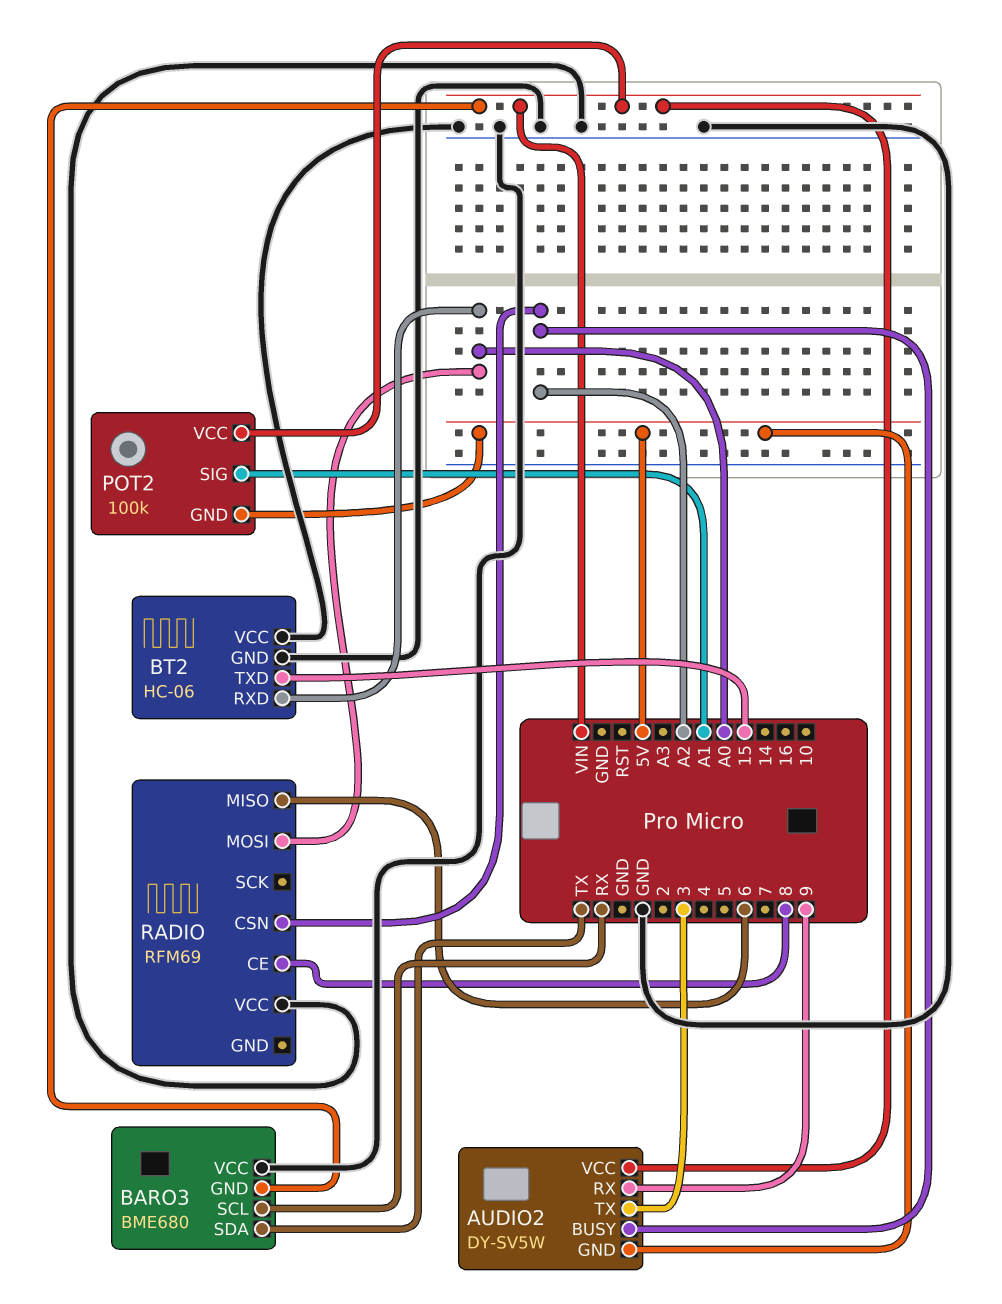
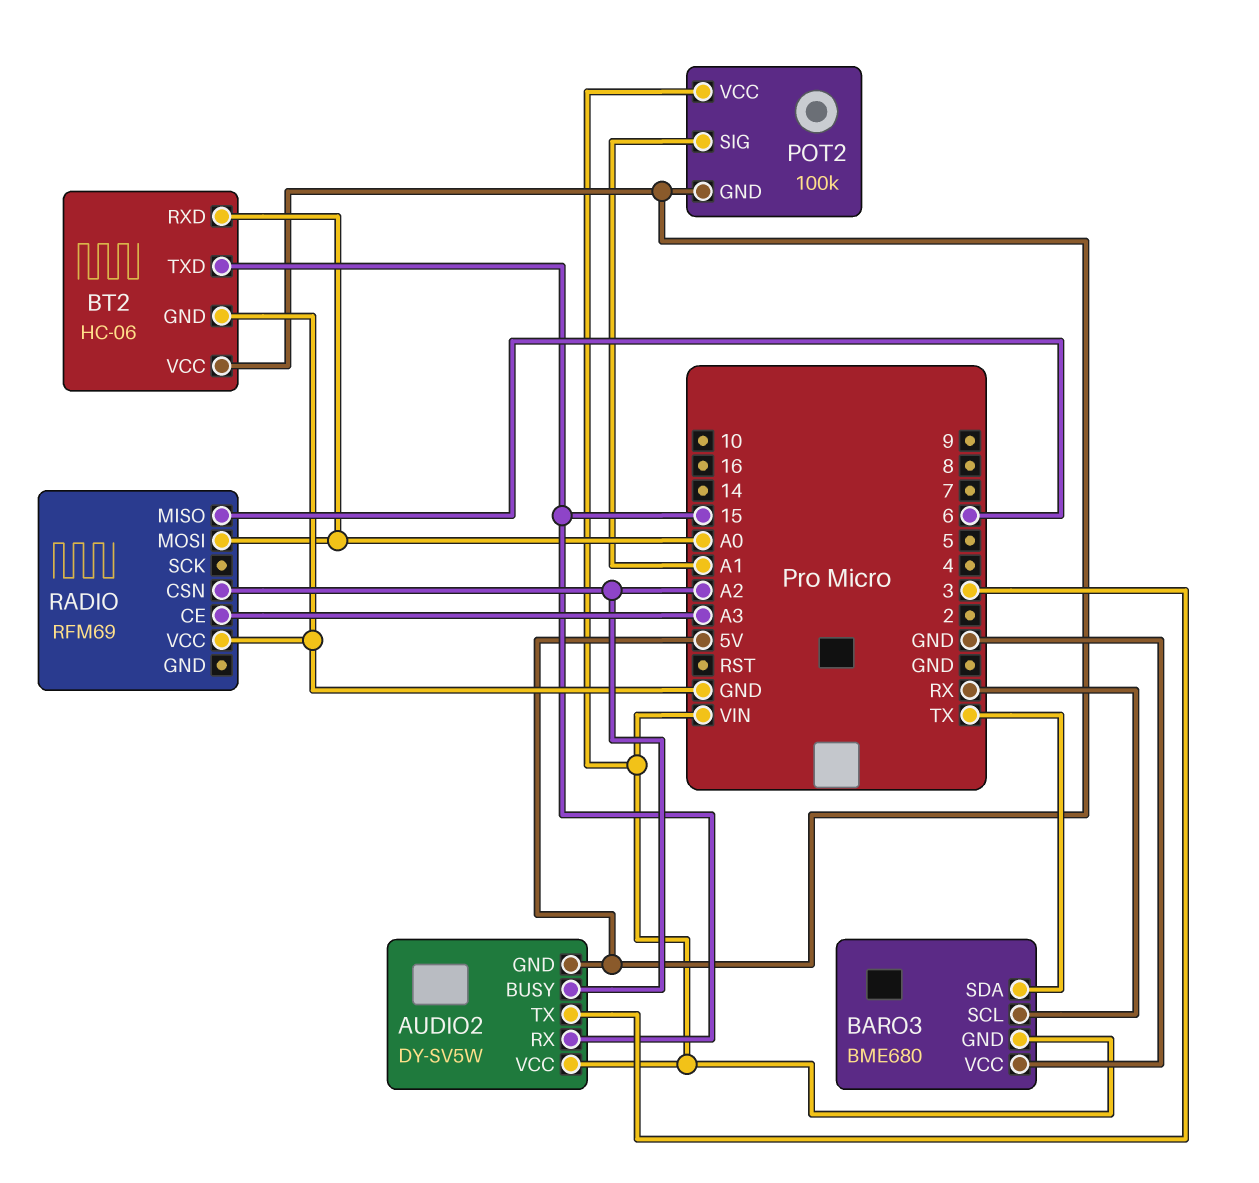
AUDIO2 pin RX: 9 -> 15
BT2 pin VCC: GND -> 5V
RADIO pin CE: 8 -> A3

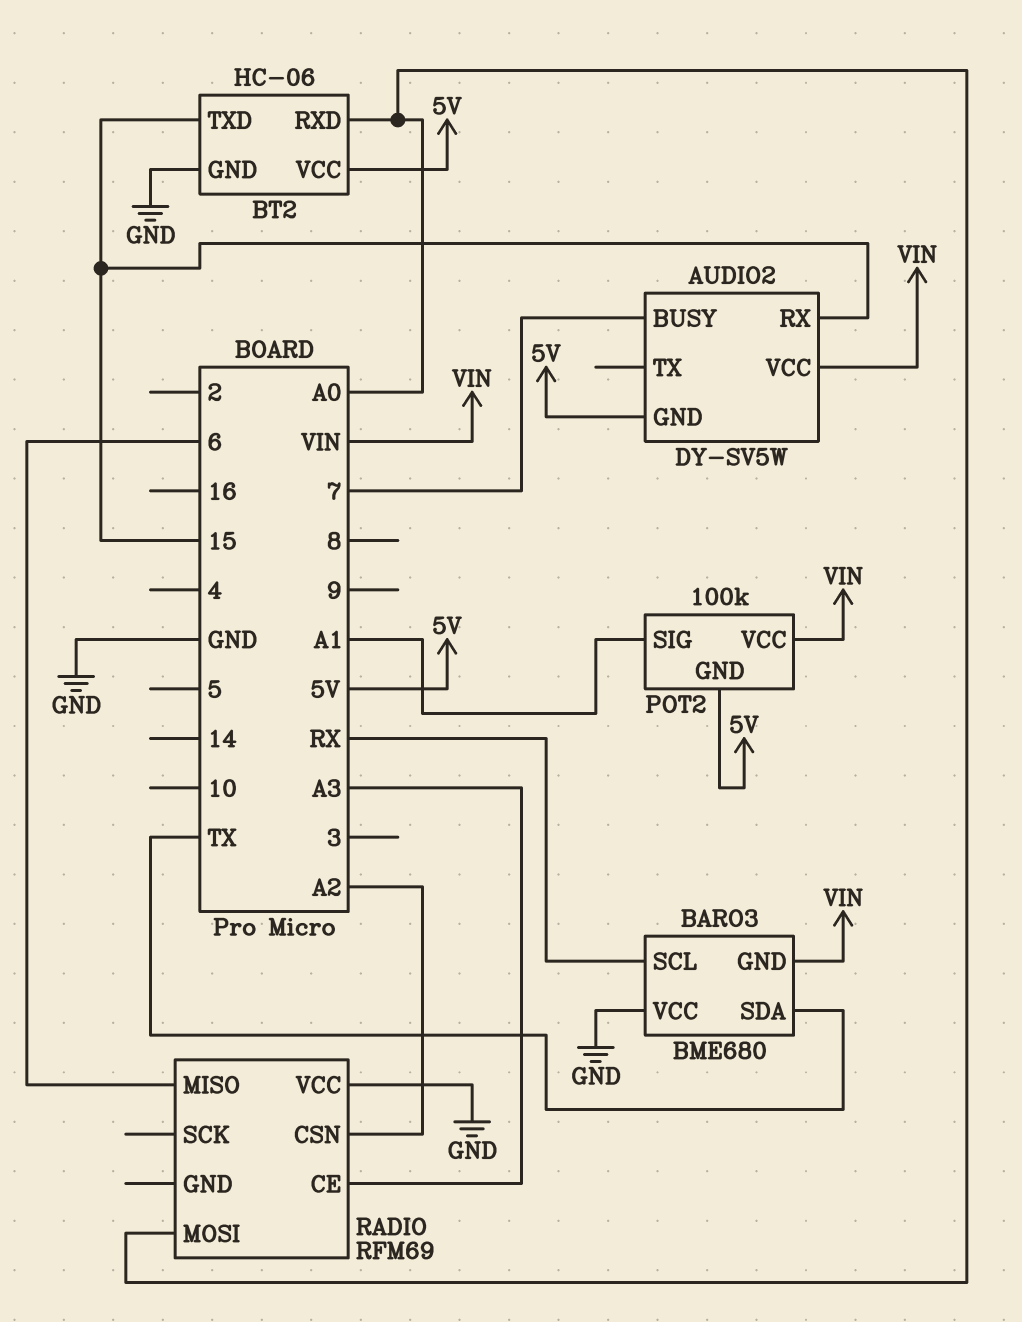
AUDIO2 pin BUSY: A2 -> 7
AUDIO2 pin TX: 3 -> none

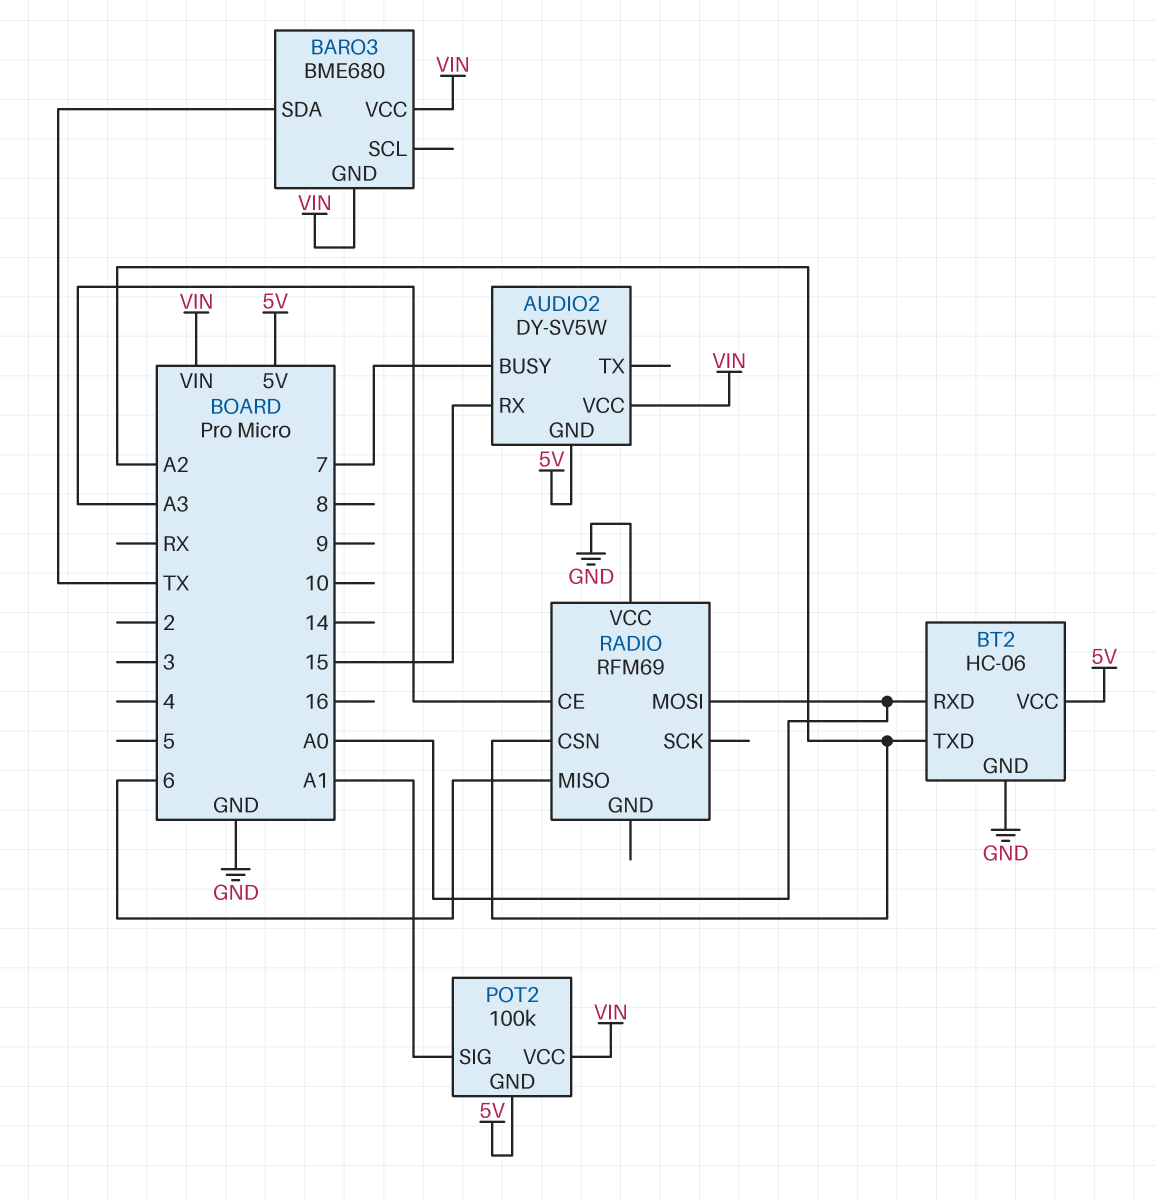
BARO3 pin SCL: RX -> none
BARO3 pin VCC: GND -> VIN
BT2 pin TXD: 15 -> A2

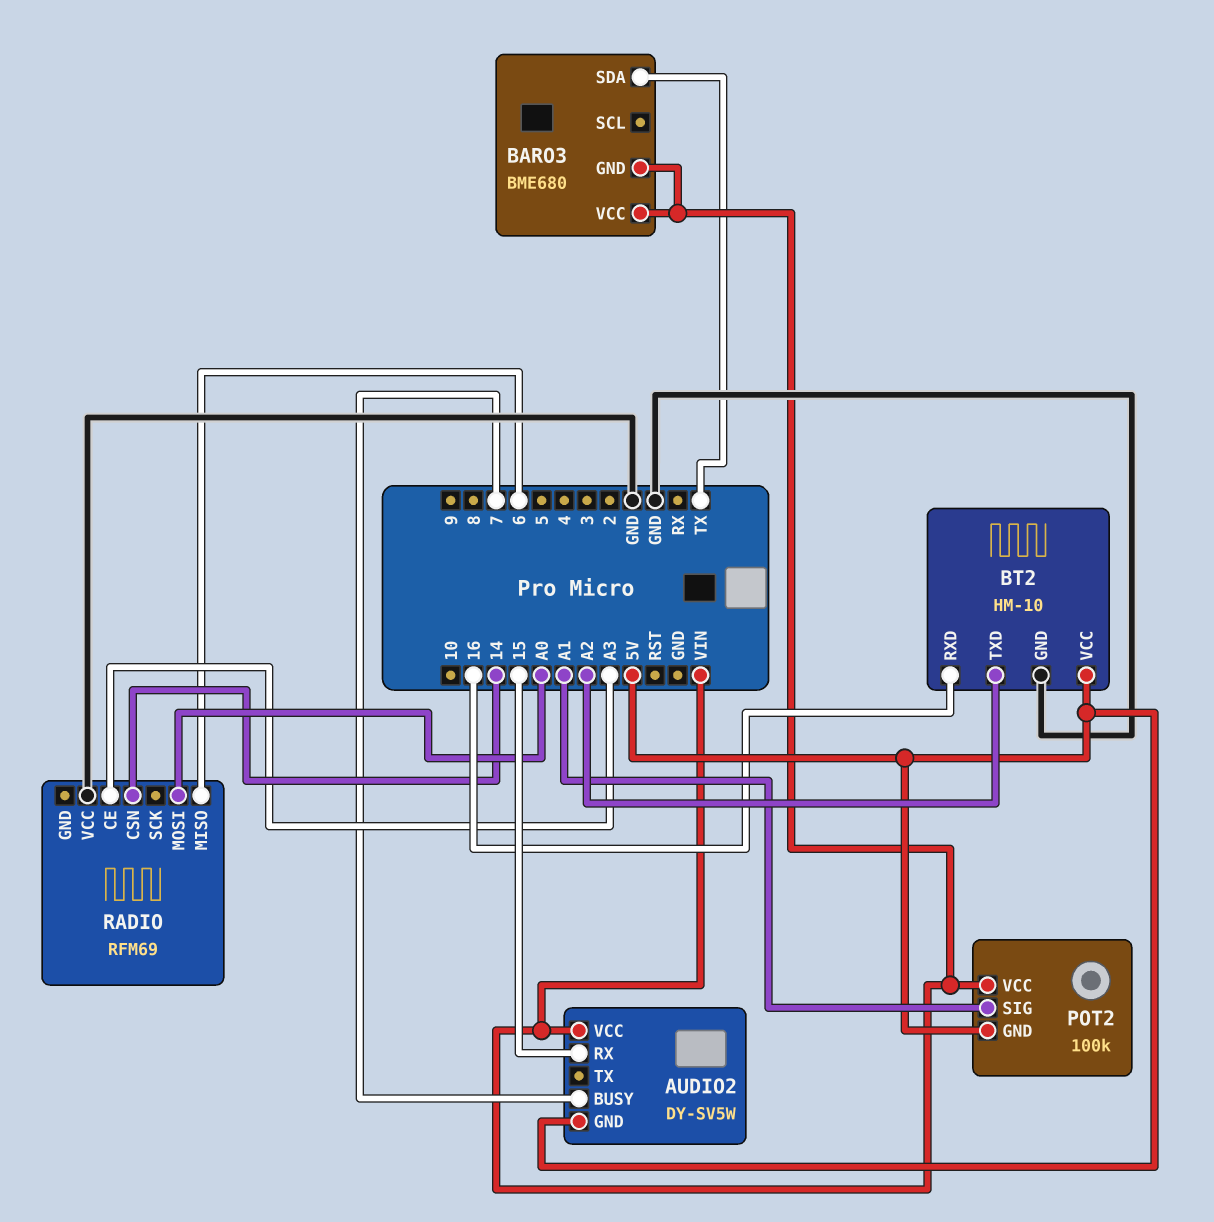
BT2: HC-06 -> HM-10
BT2 pin RXD: A0 -> 16
RADIO pin CSN: A2 -> 14

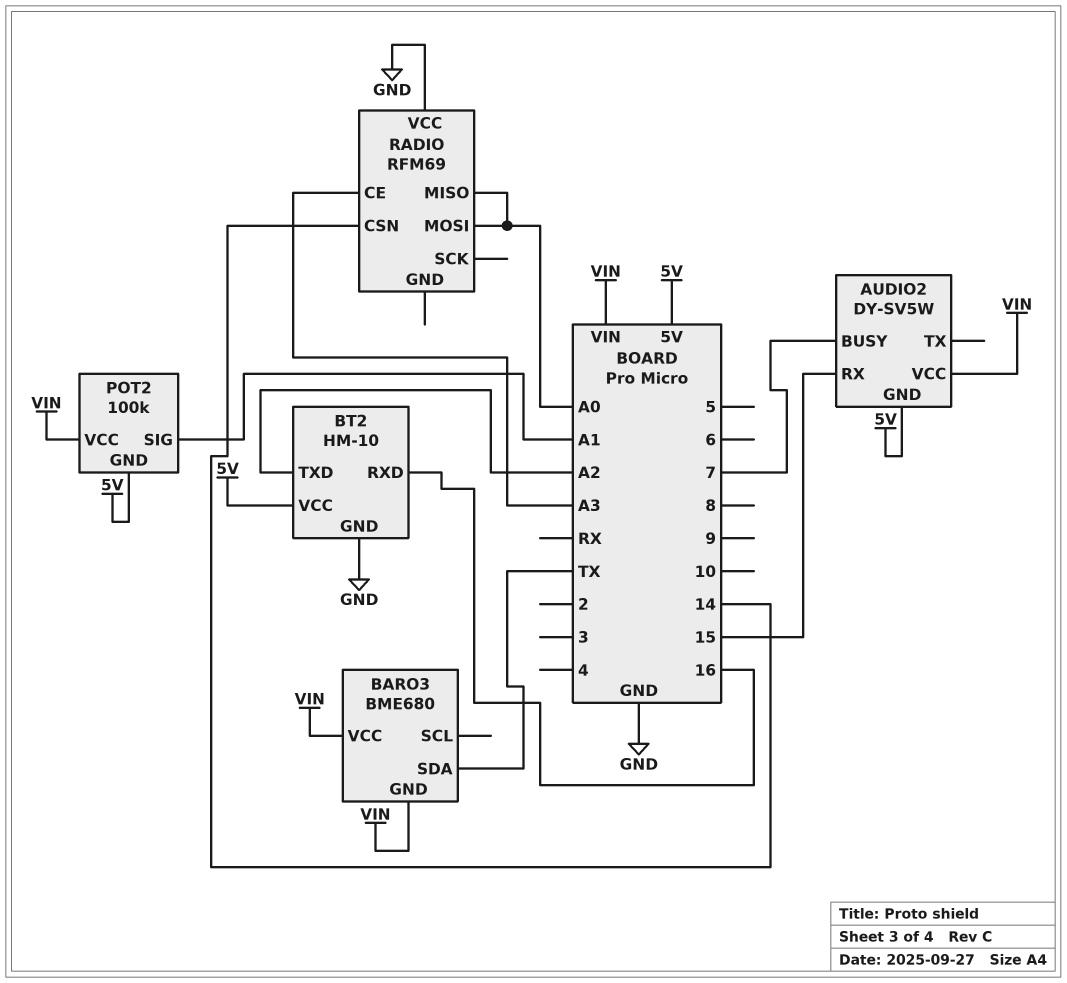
RADIO pin MISO: 6 -> A0

